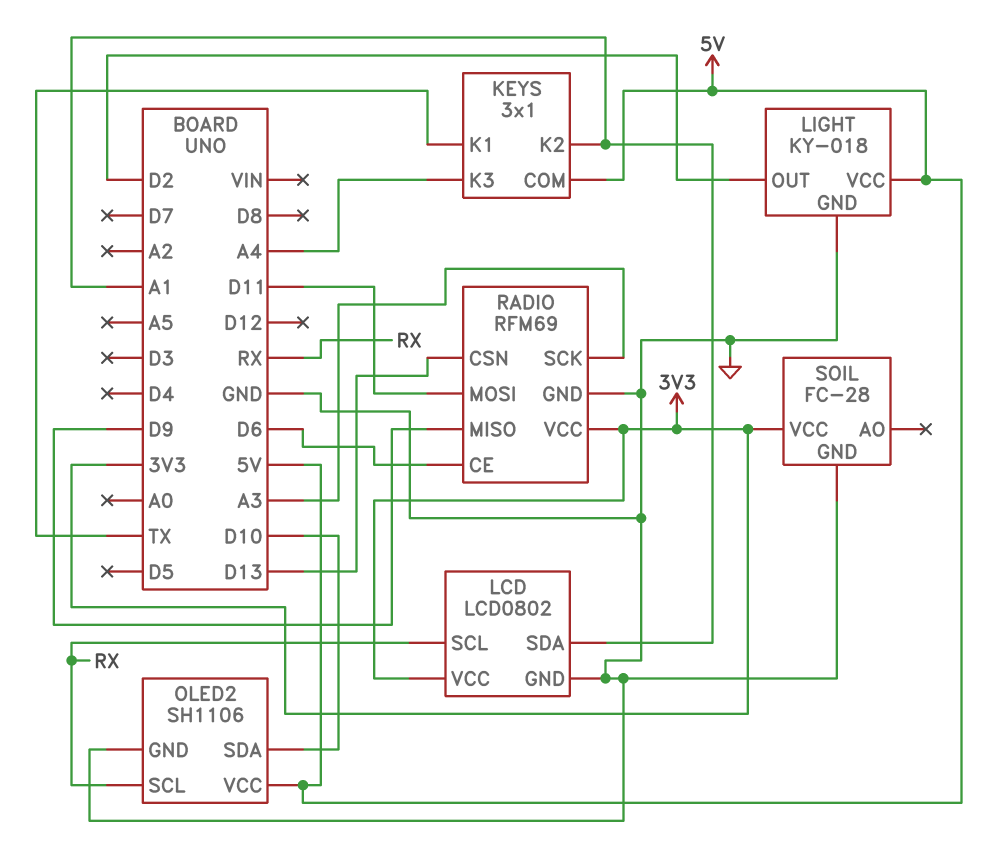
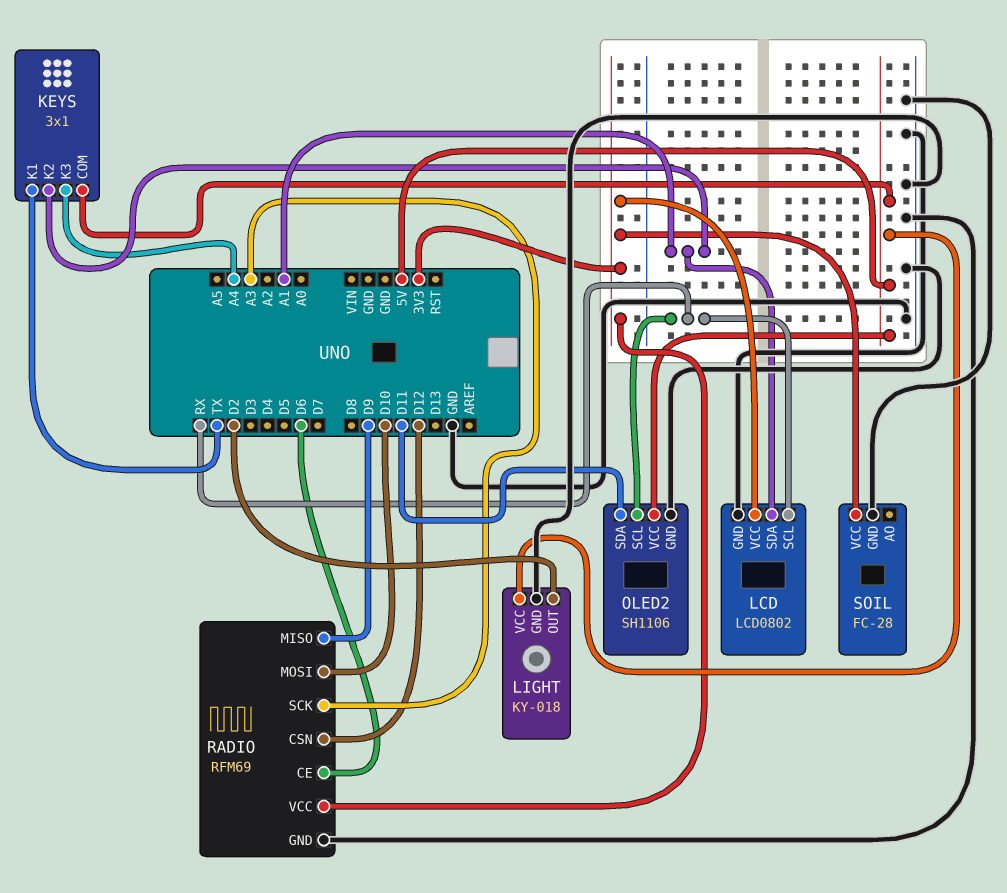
OLED2 pin SDA: D10 -> D11
RADIO pin CSN: D13 -> D12
RADIO pin MOSI: D11 -> D10

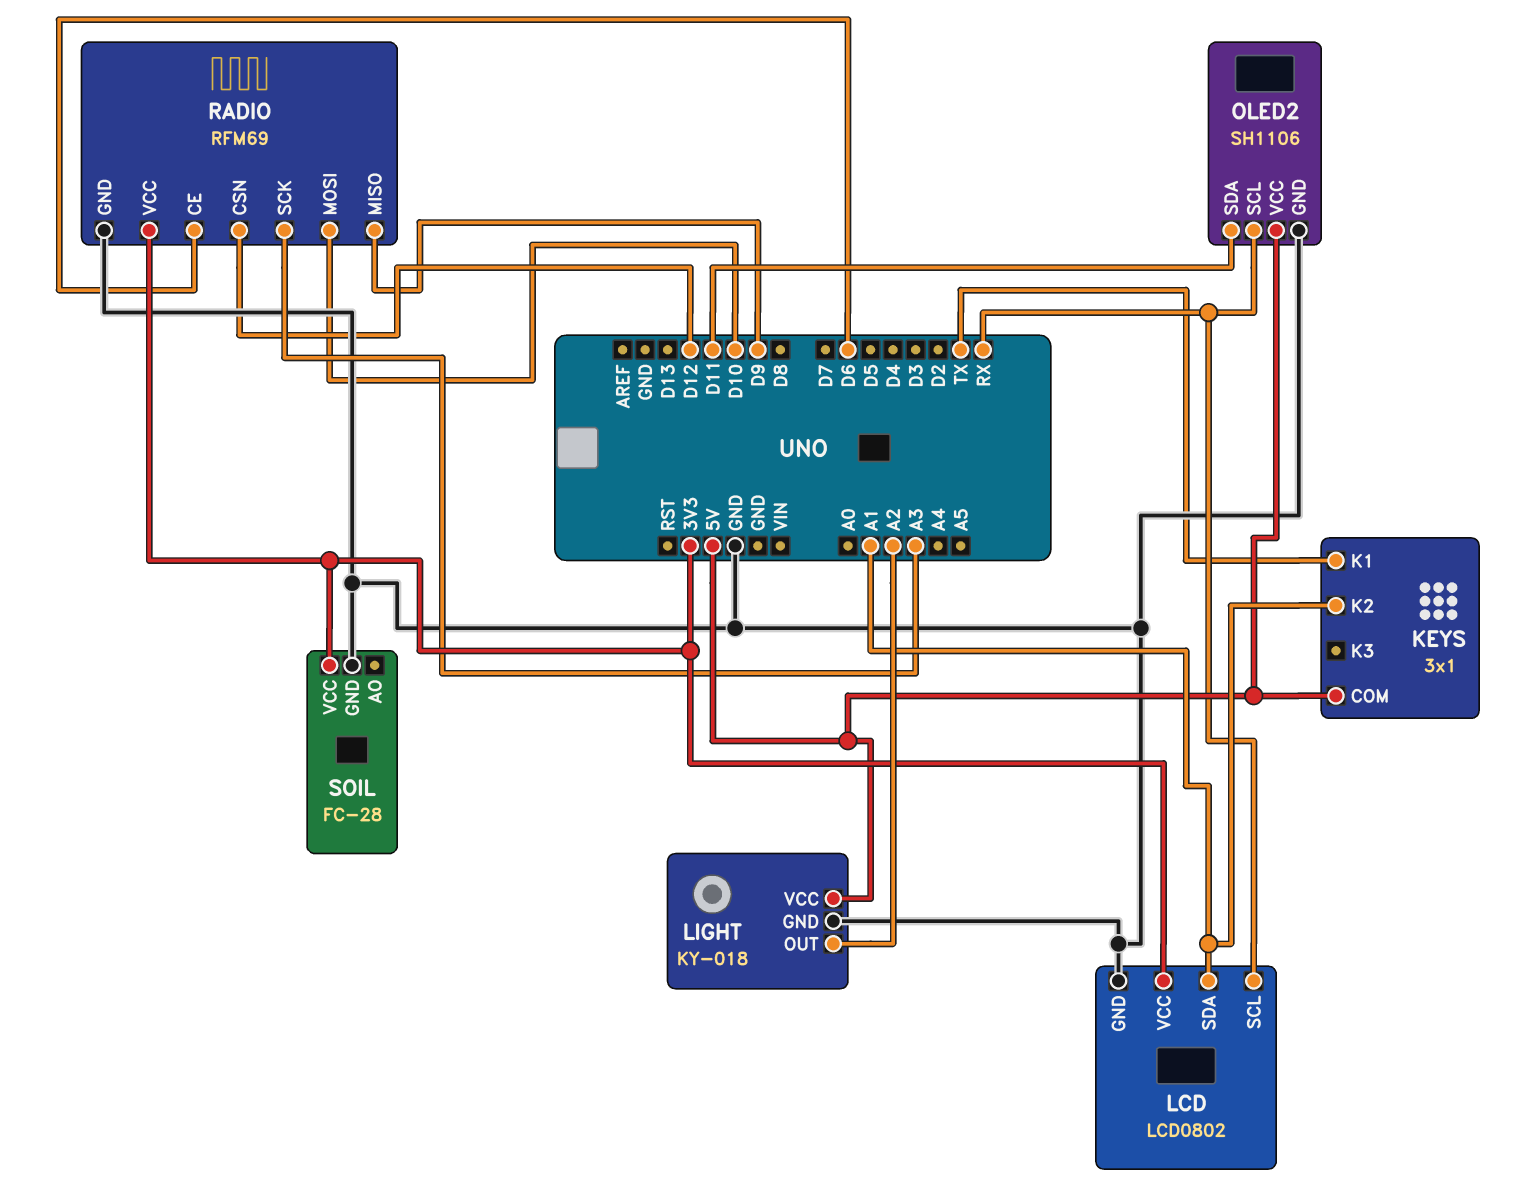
KEYS pin K3: A4 -> none
LIGHT pin OUT: D2 -> A2

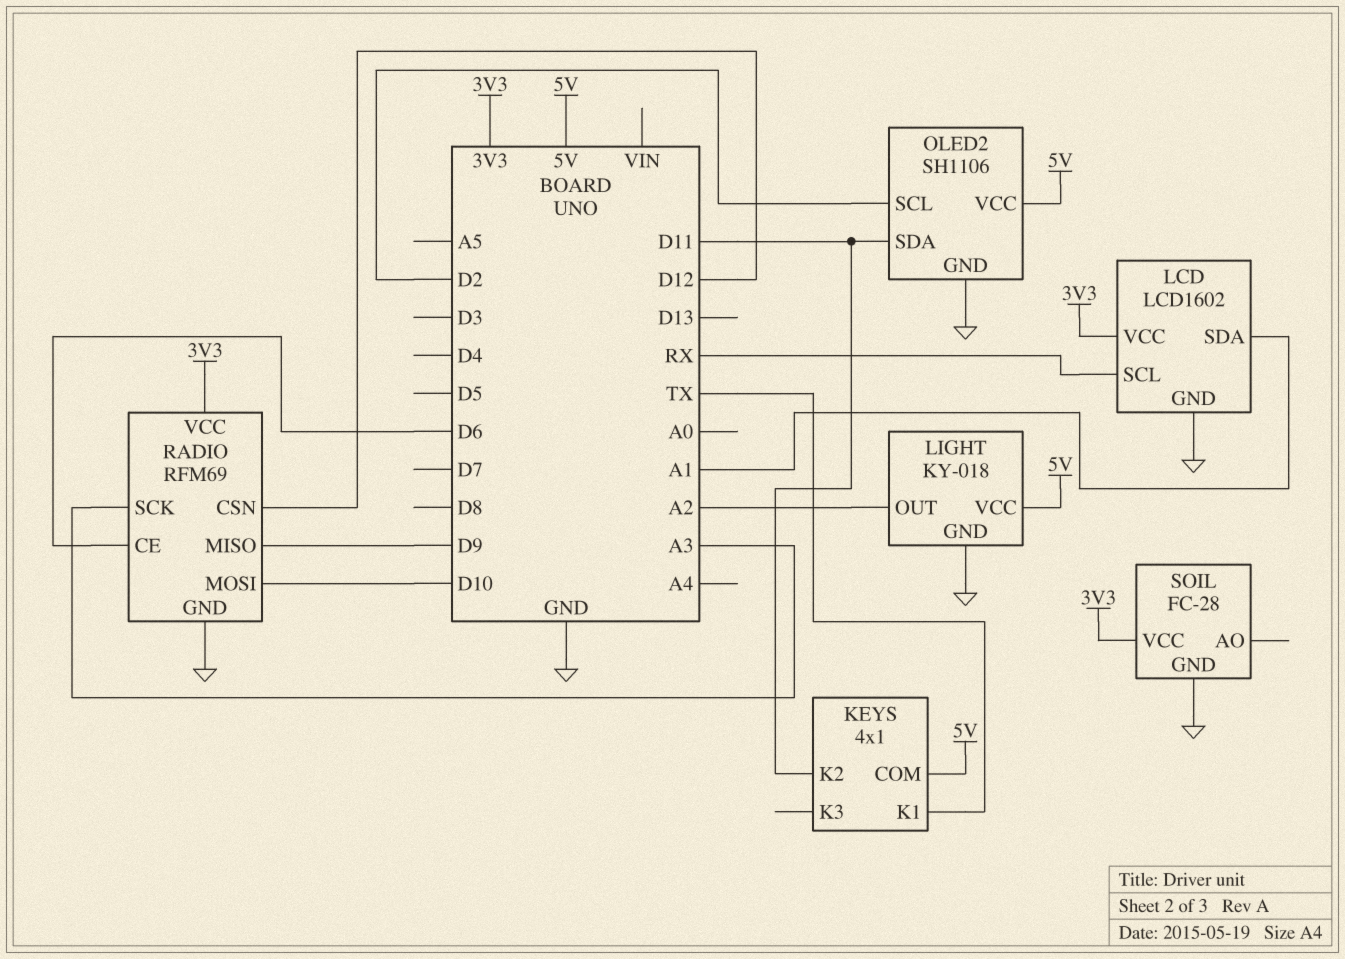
KEYS: 3x1 -> 4x1
KEYS pin K2: A1 -> D11
LCD: LCD0802 -> LCD1602
OLED2 pin SCL: RX -> D2

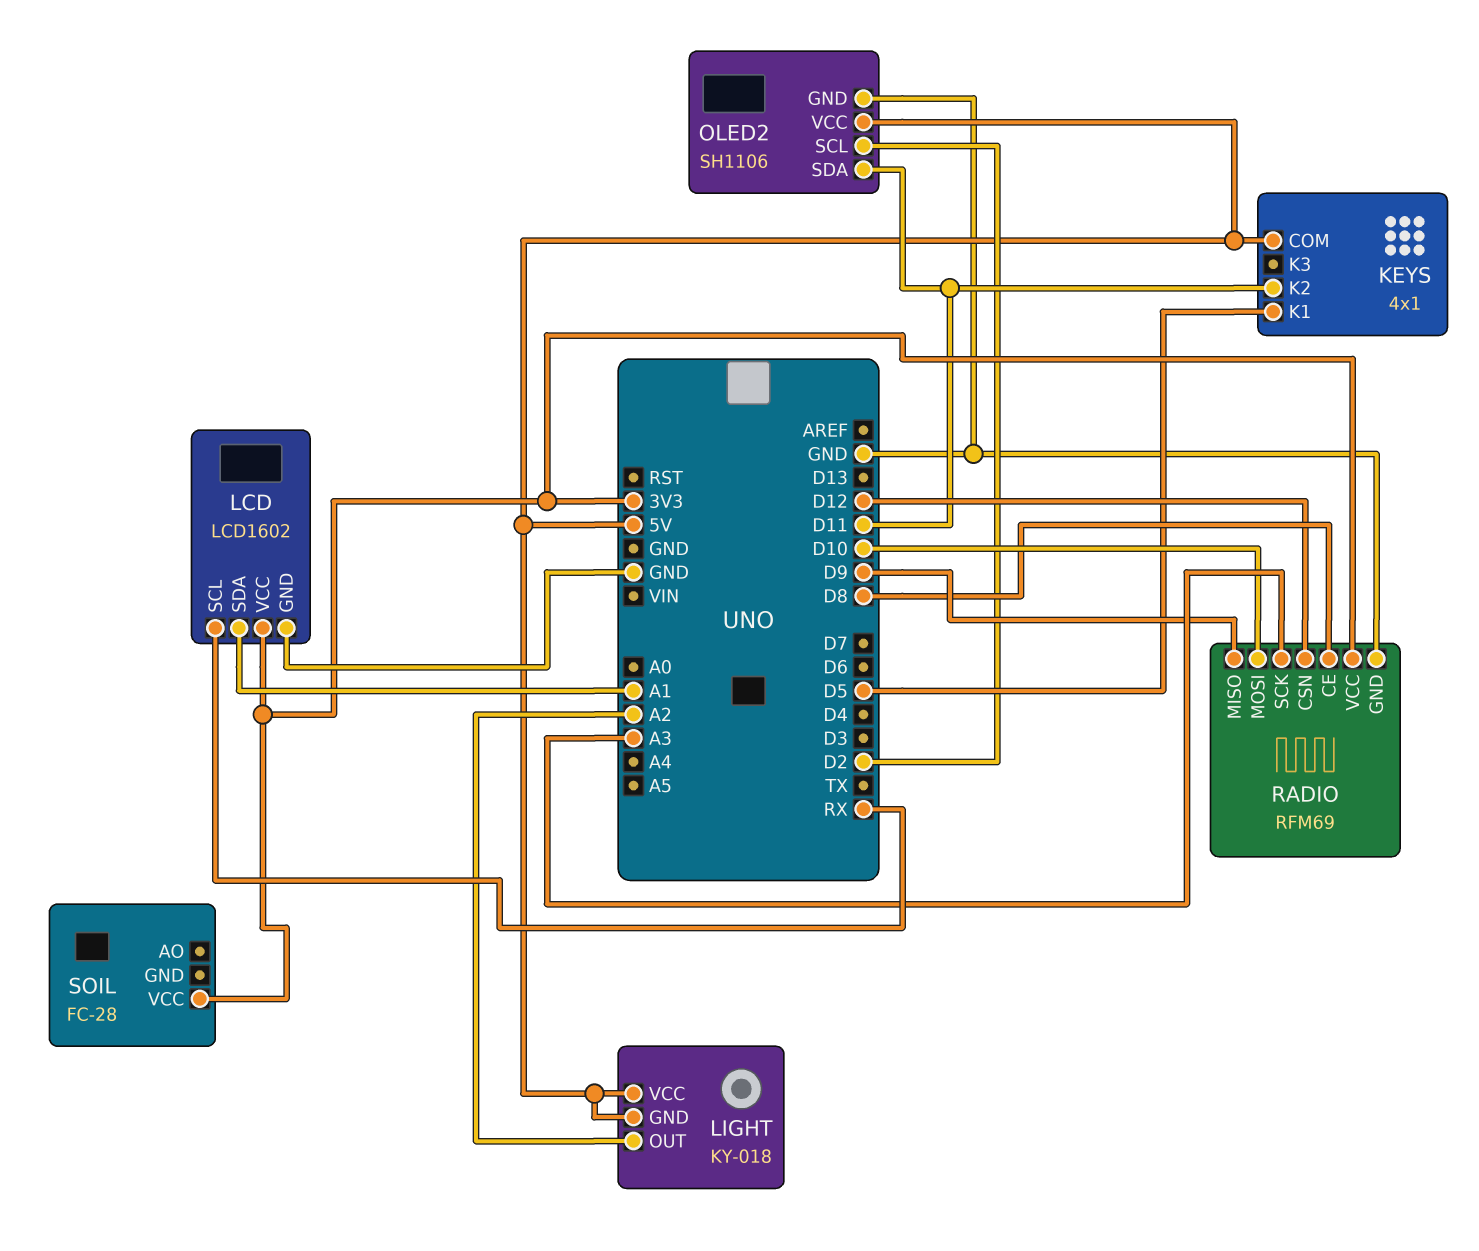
KEYS pin K1: TX -> D5
LIGHT pin GND: GND -> 5V
RADIO pin CE: D6 -> D8
SOIL pin GND: GND -> none

